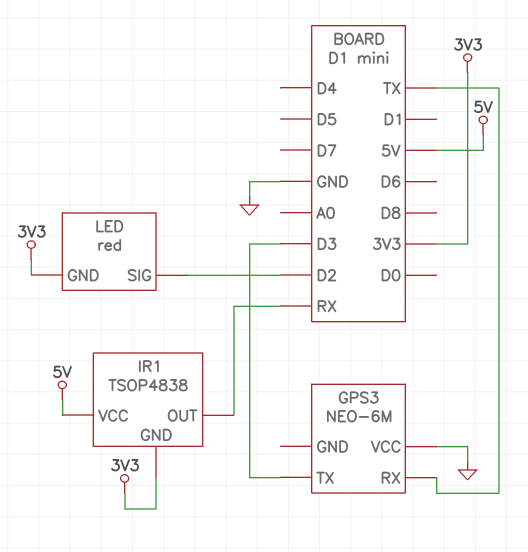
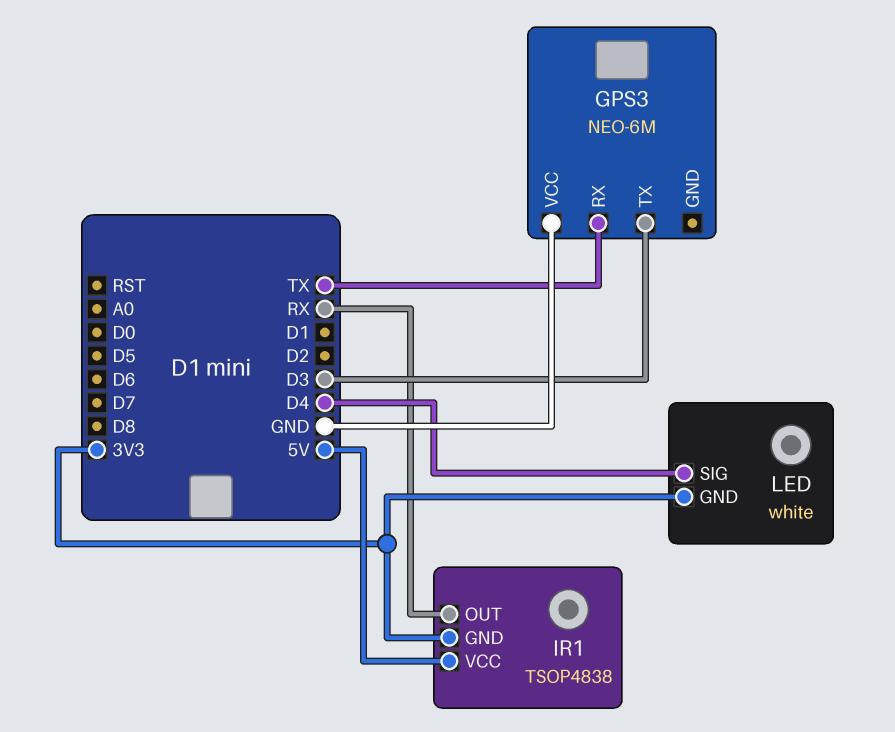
LED: red -> white
LED pin SIG: D2 -> D4

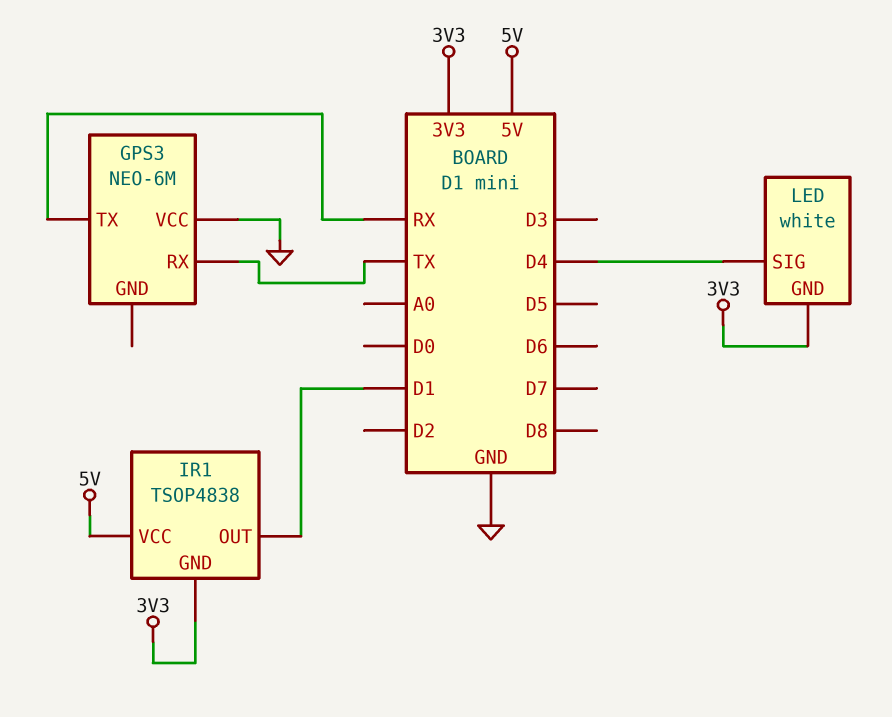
GPS3 pin TX: D3 -> RX
IR1 pin OUT: RX -> D1

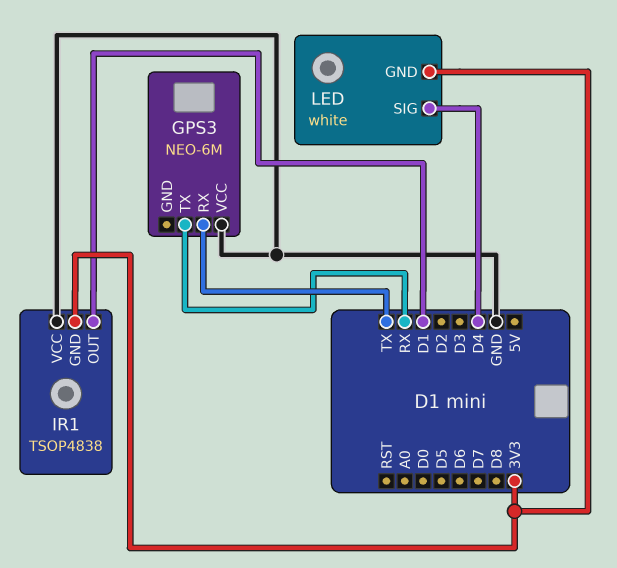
IR1 pin VCC: 5V -> GND

